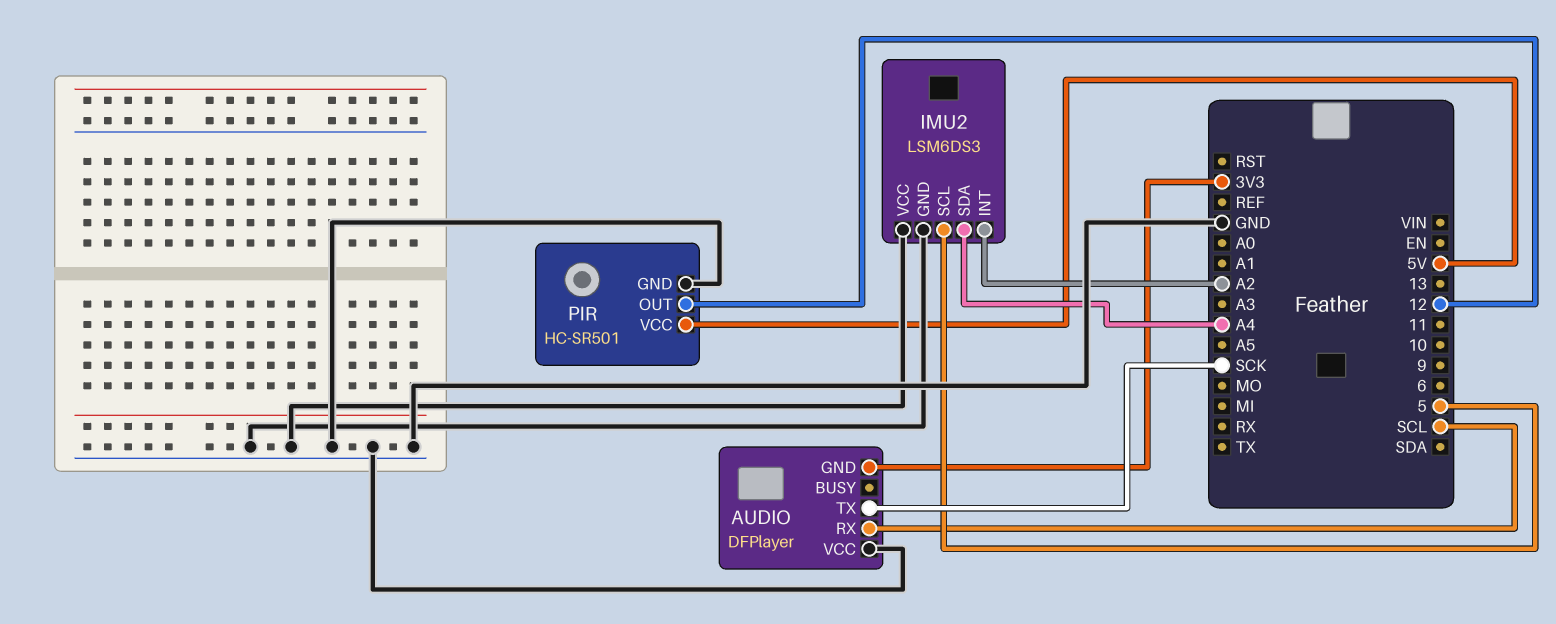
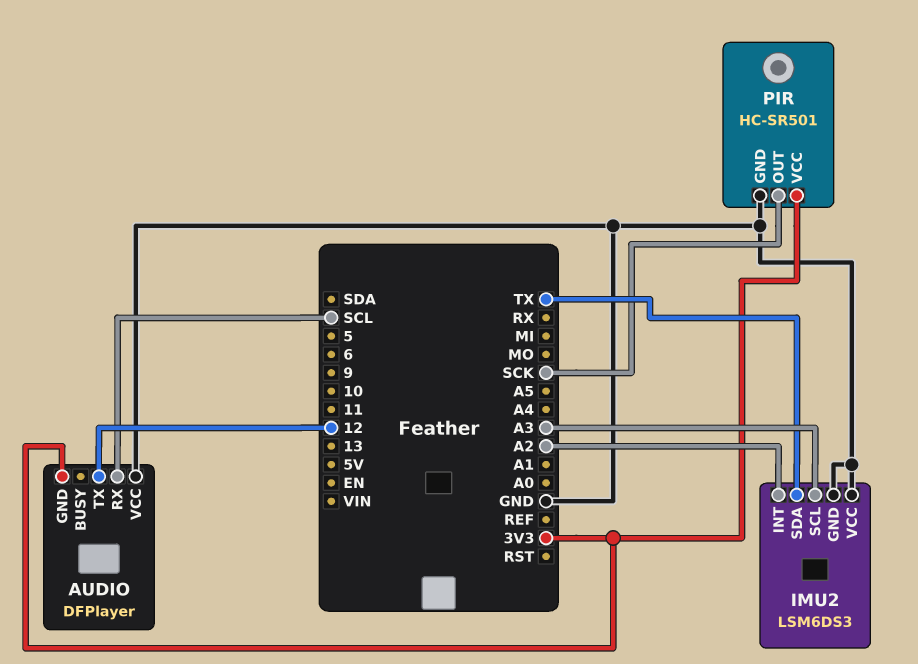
AUDIO pin TX: SCK -> 12
IMU2 pin SCL: 5 -> A3
IMU2 pin SDA: A4 -> TX
PIR pin OUT: 12 -> SCK
PIR pin VCC: 5V -> 3V3

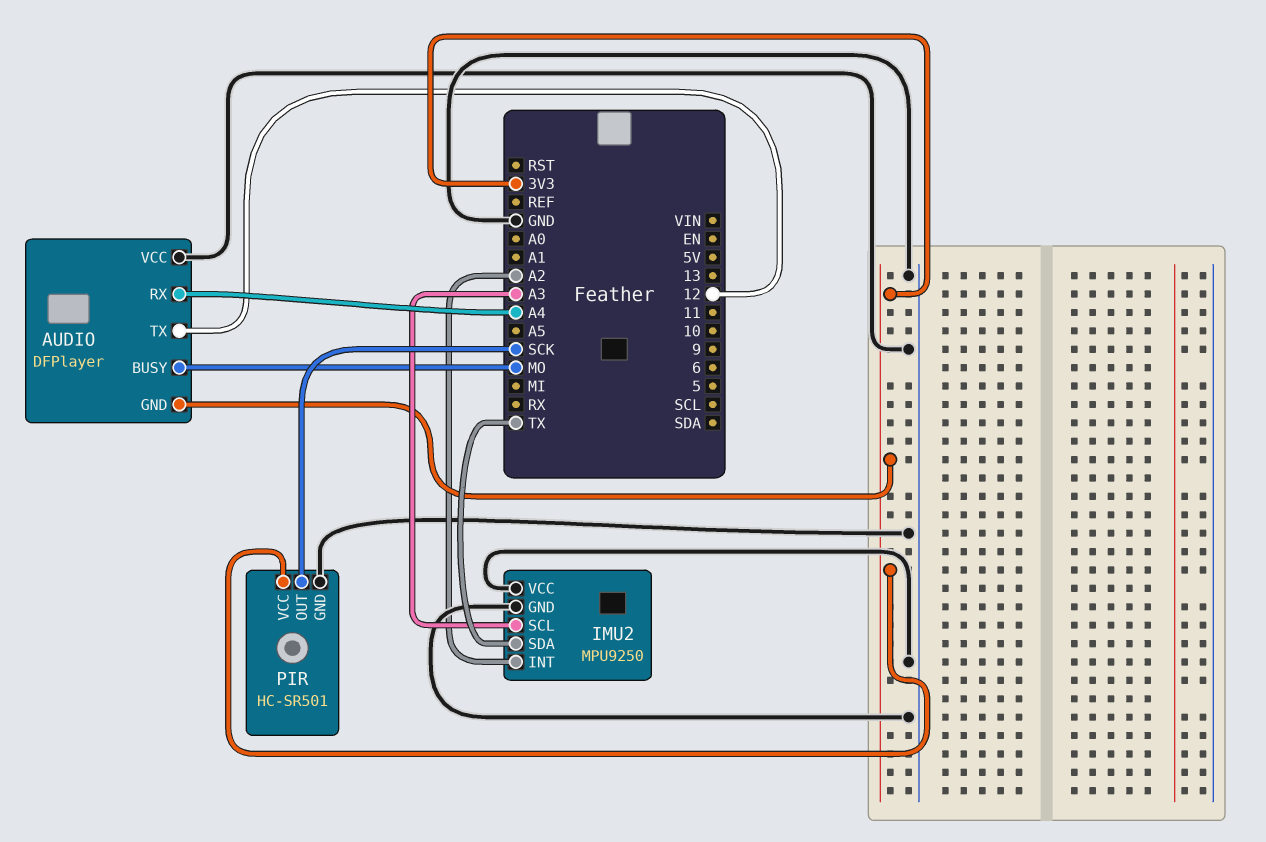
AUDIO pin BUSY: none -> MO
AUDIO pin RX: SCL -> A4
IMU2: LSM6DS3 -> MPU9250

